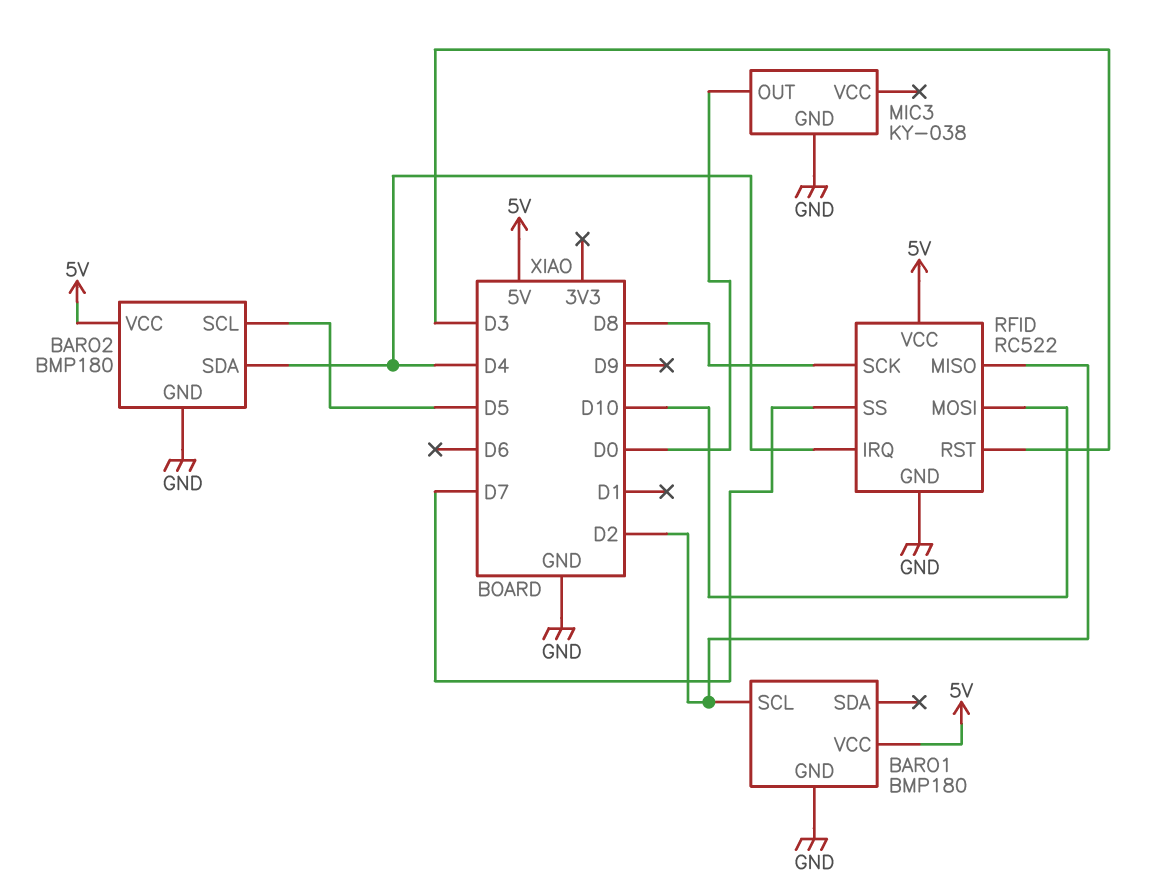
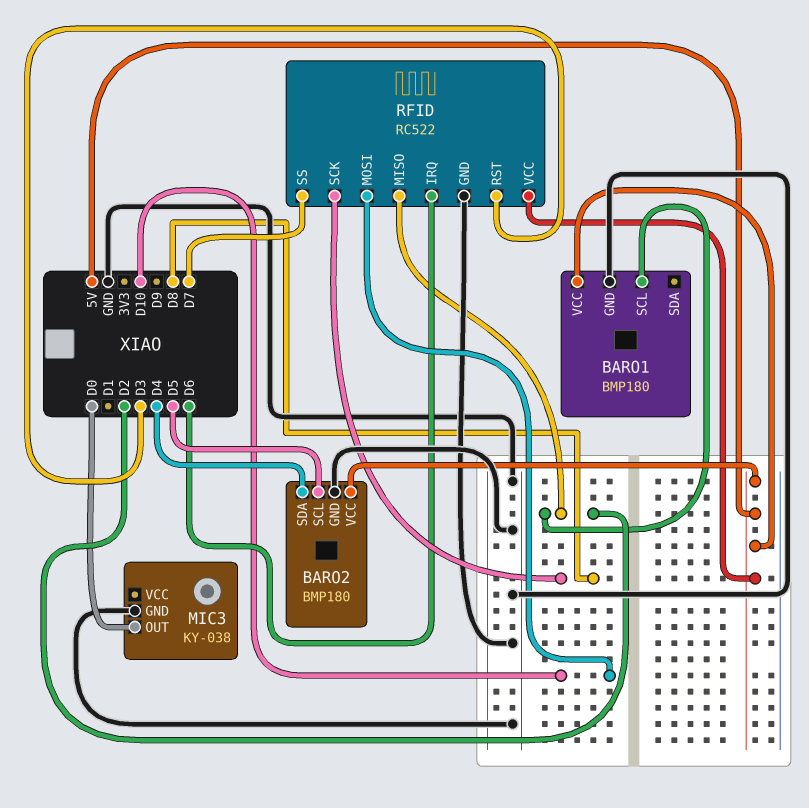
RFID pin IRQ: D4 -> D6

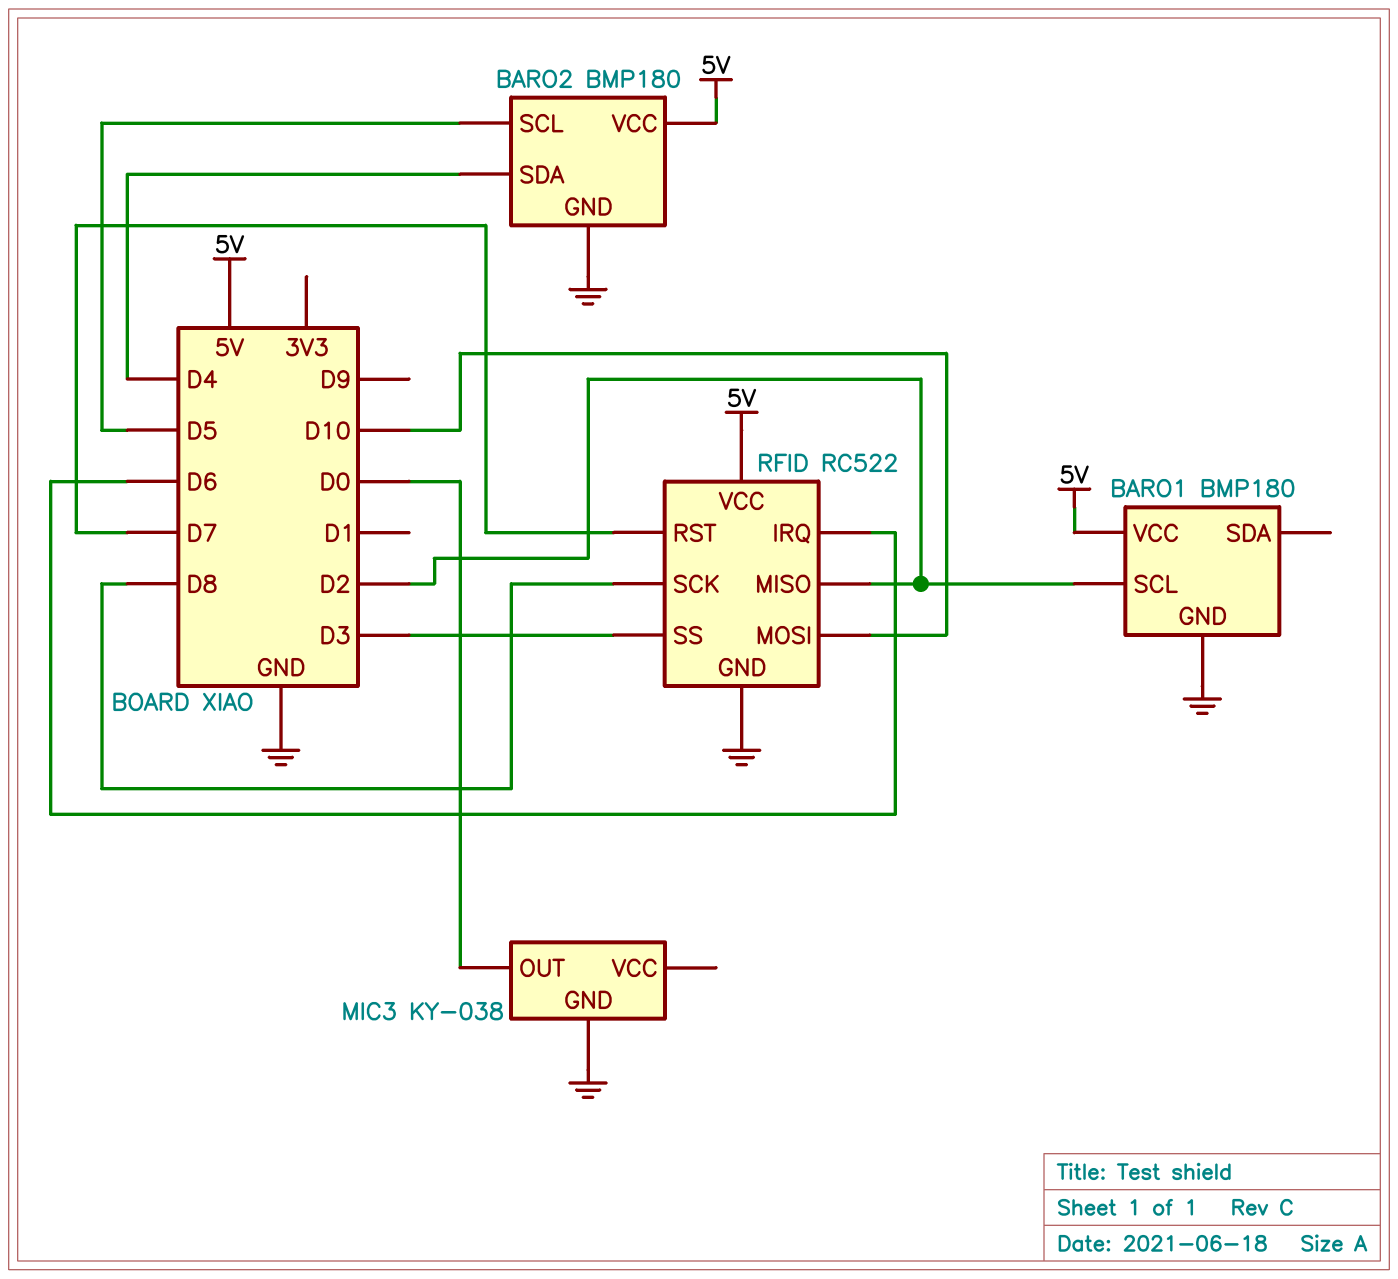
RFID pin RST: D3 -> D7
RFID pin SS: D7 -> D3

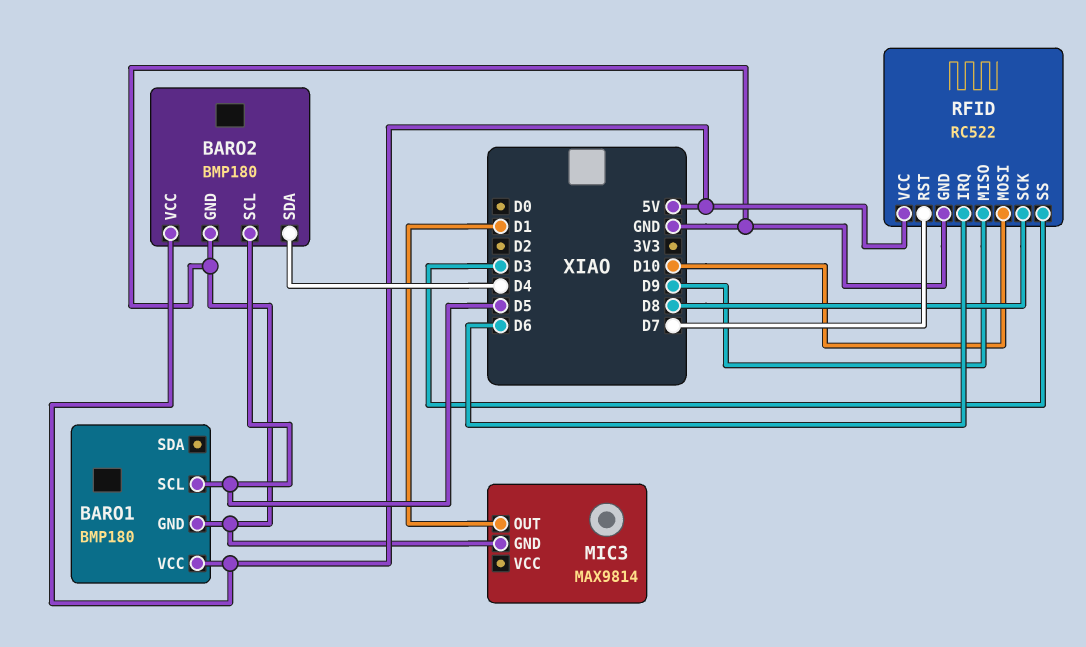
BARO1 pin SCL: D2 -> D5
MIC3: KY-038 -> MAX9814
MIC3 pin OUT: D0 -> D1
RFID pin MISO: D2 -> D9

